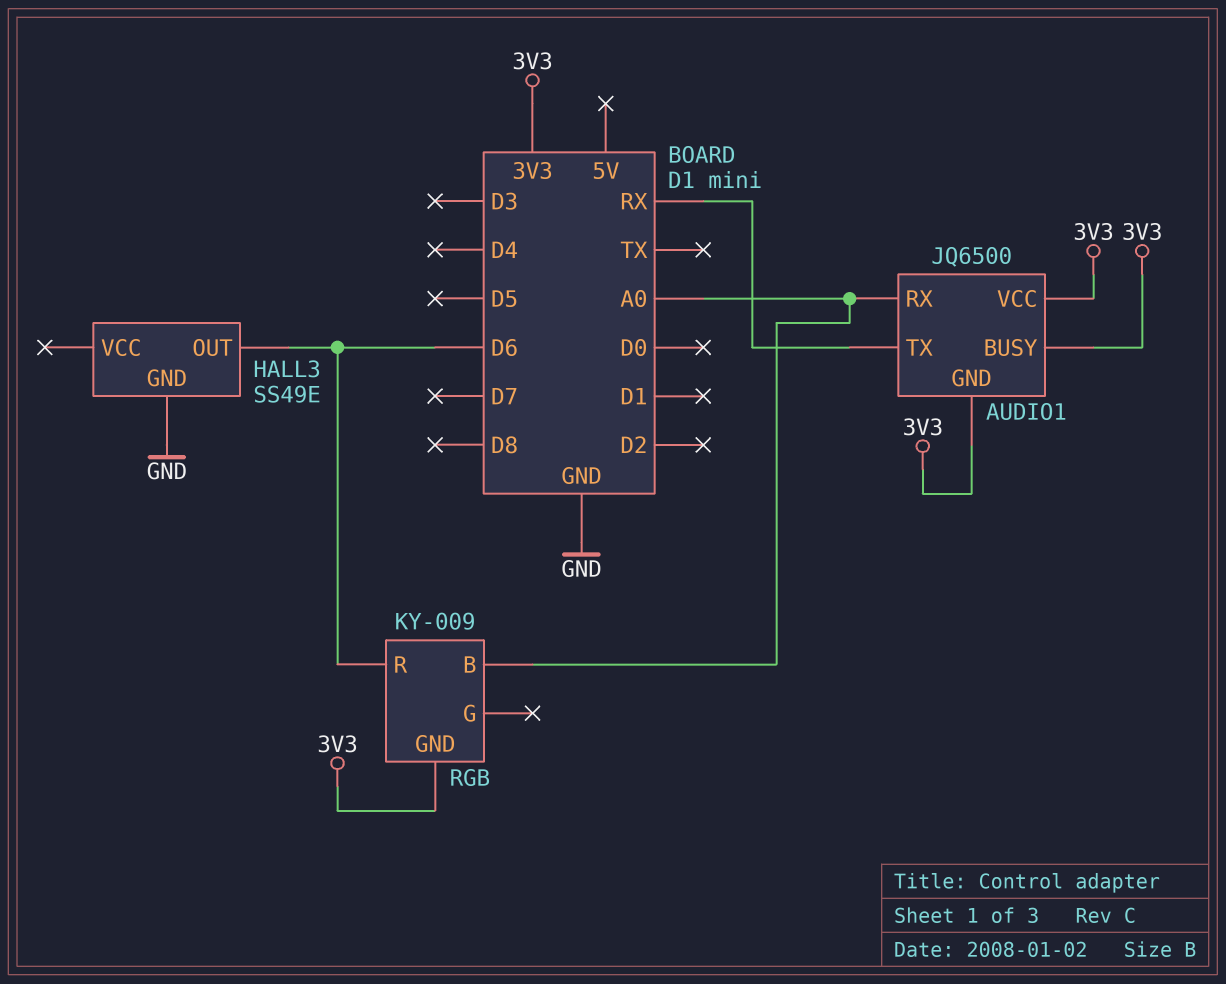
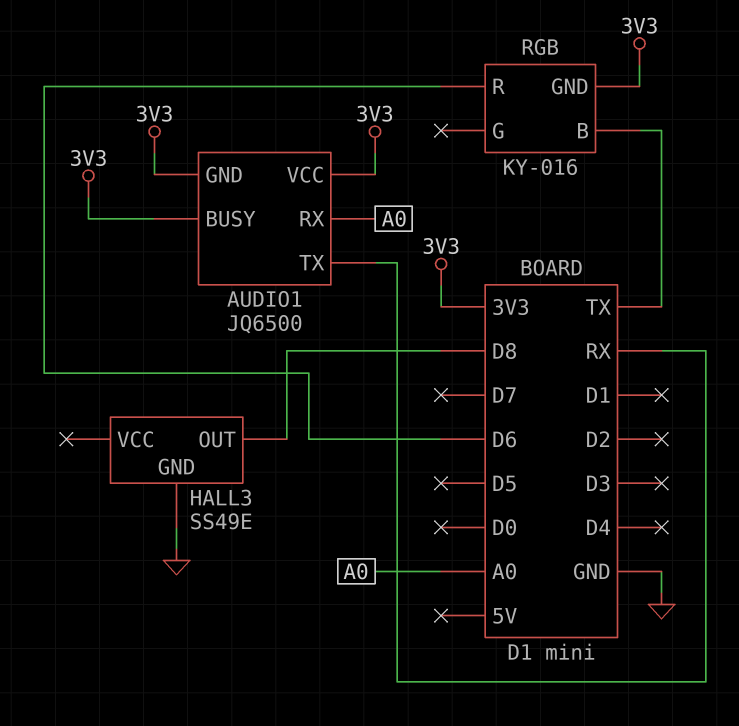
HALL3 pin OUT: D6 -> D8
RGB: KY-009 -> KY-016
RGB pin B: A0 -> TX

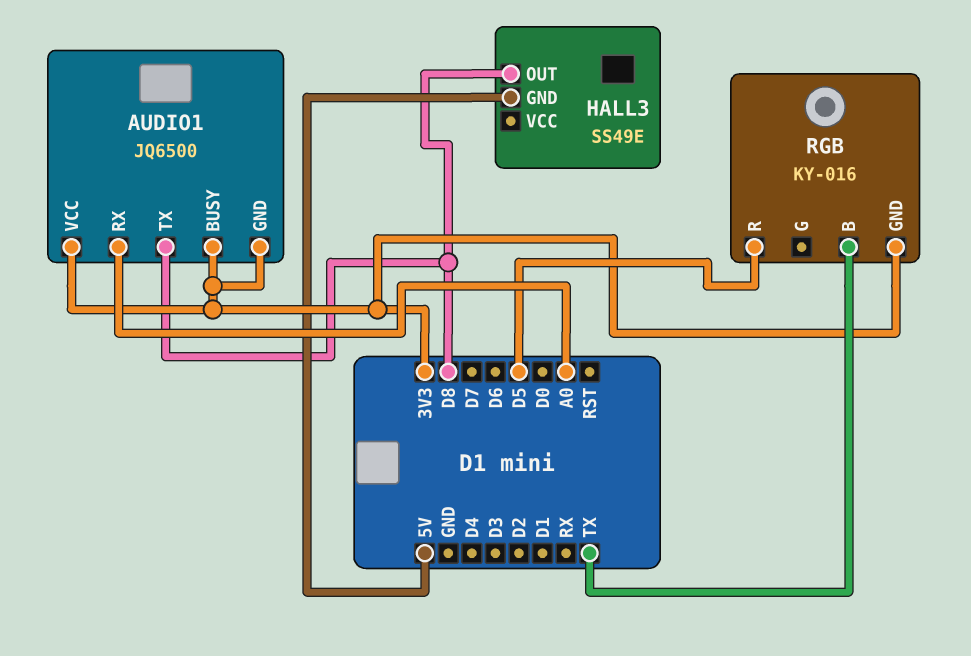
AUDIO1 pin TX: RX -> D8
HALL3 pin GND: GND -> 5V
RGB pin R: D6 -> D5

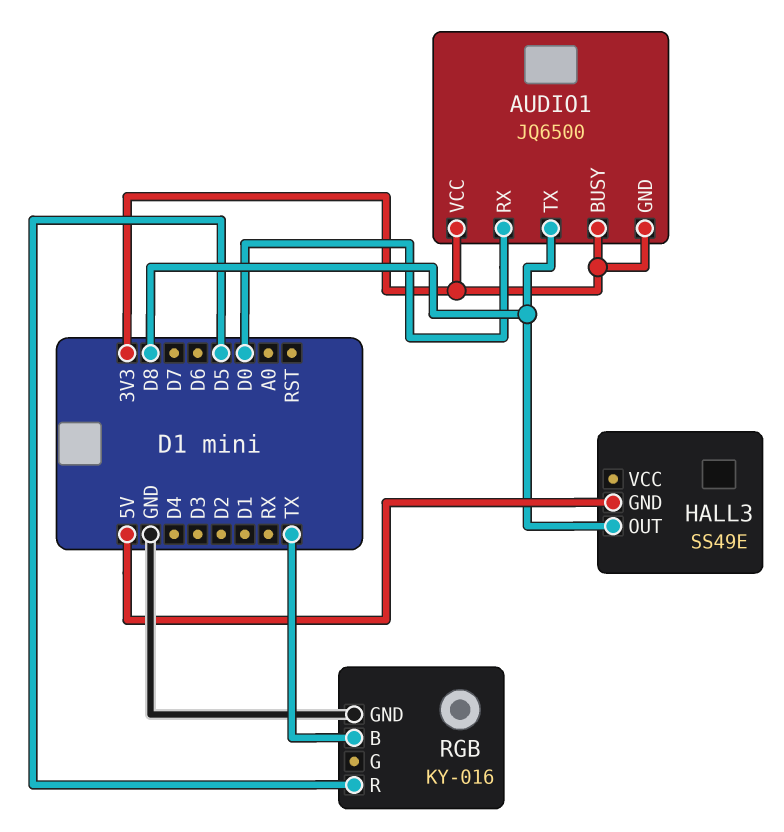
AUDIO1 pin RX: A0 -> D0
RGB pin GND: 3V3 -> GND

